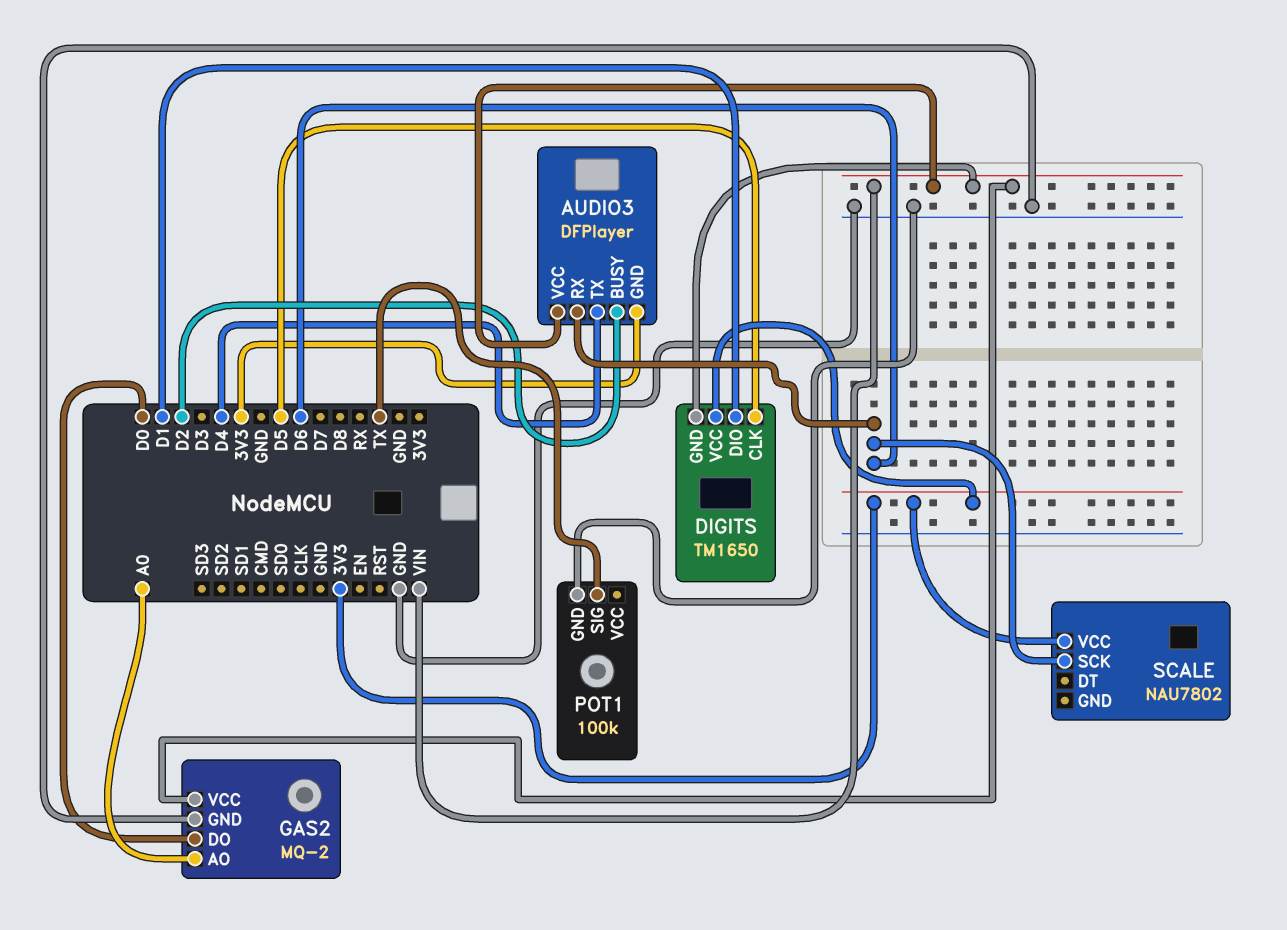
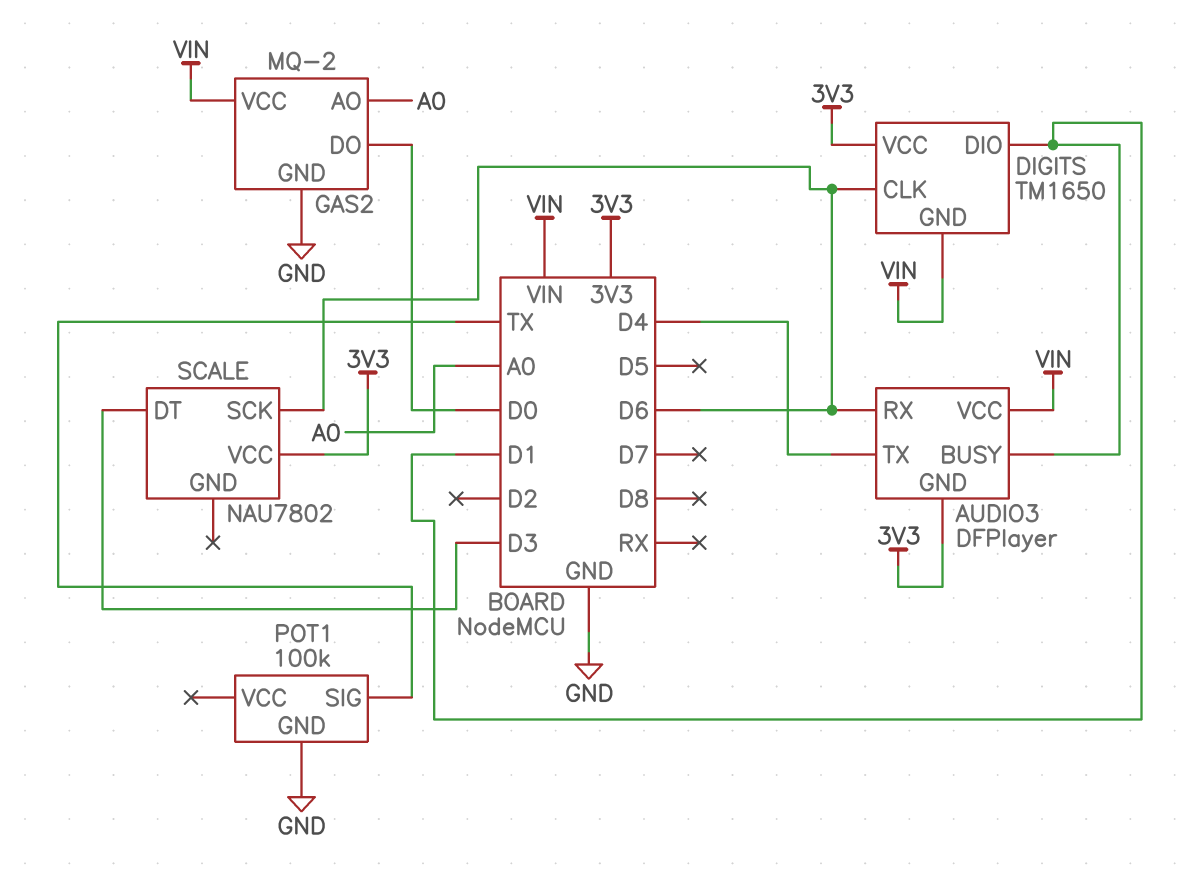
AUDIO3 pin BUSY: D2 -> D1
DIGITS pin CLK: D5 -> D6
SCALE pin DT: none -> D3

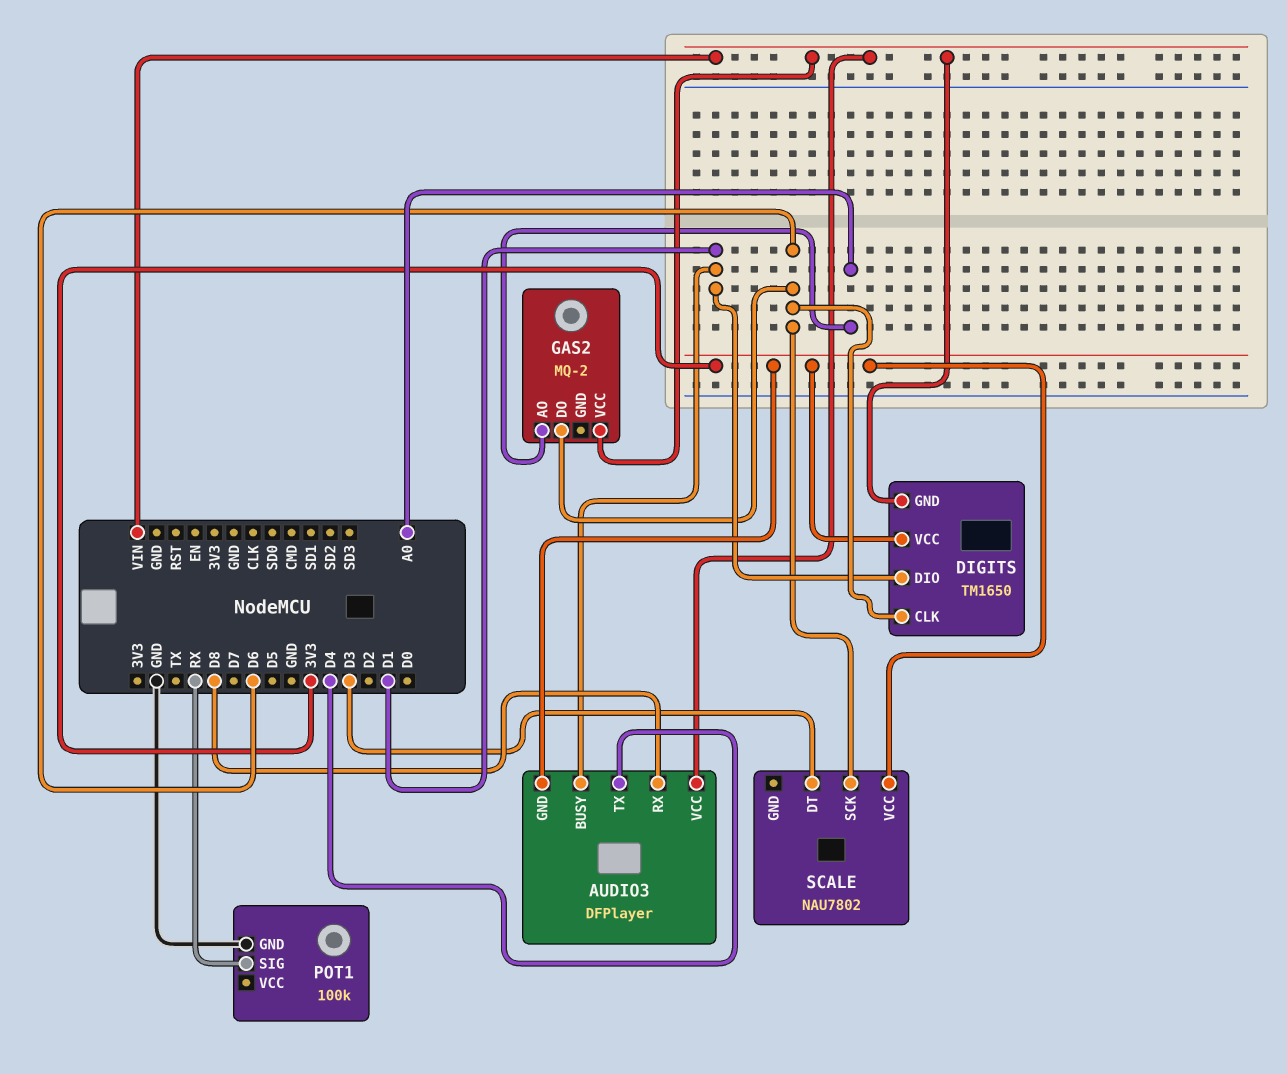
AUDIO3 pin RX: D6 -> D8
GAS2 pin DO: D0 -> D6
GAS2 pin GND: GND -> none
POT1 pin SIG: TX -> RX

